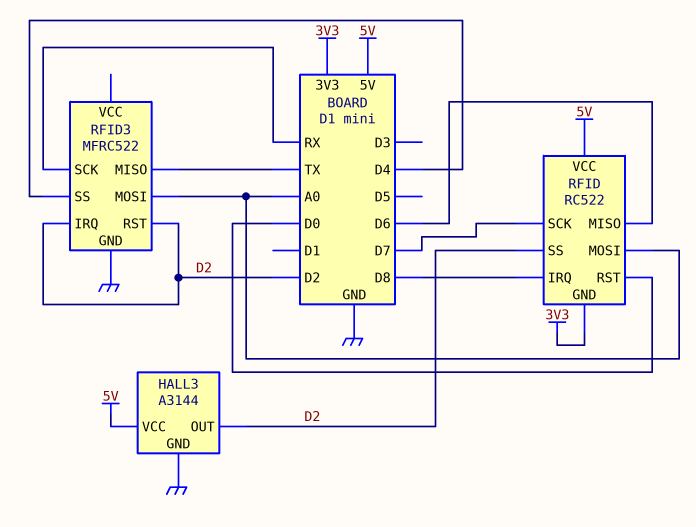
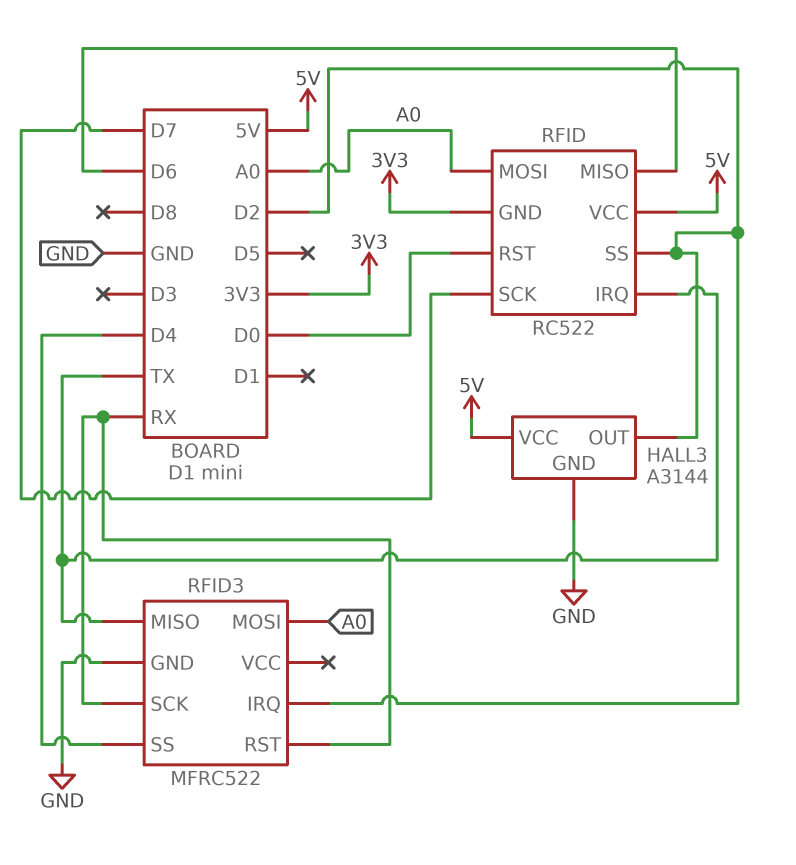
RFID pin IRQ: D8 -> TX
RFID3 pin RST: D2 -> RX

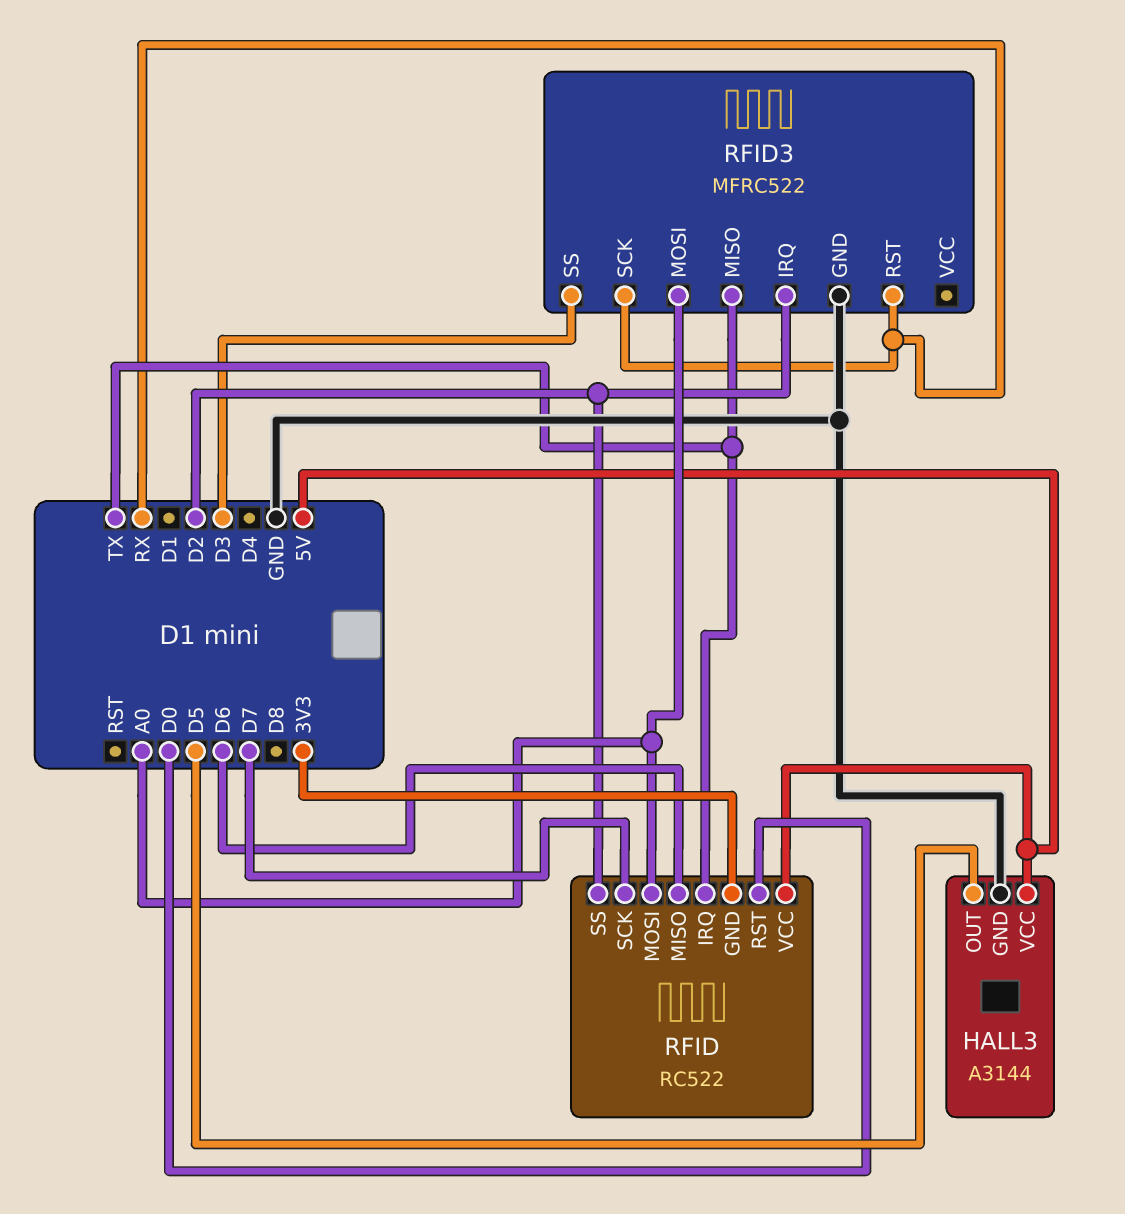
HALL3 pin OUT: D2 -> D5
RFID3 pin SS: D4 -> D3

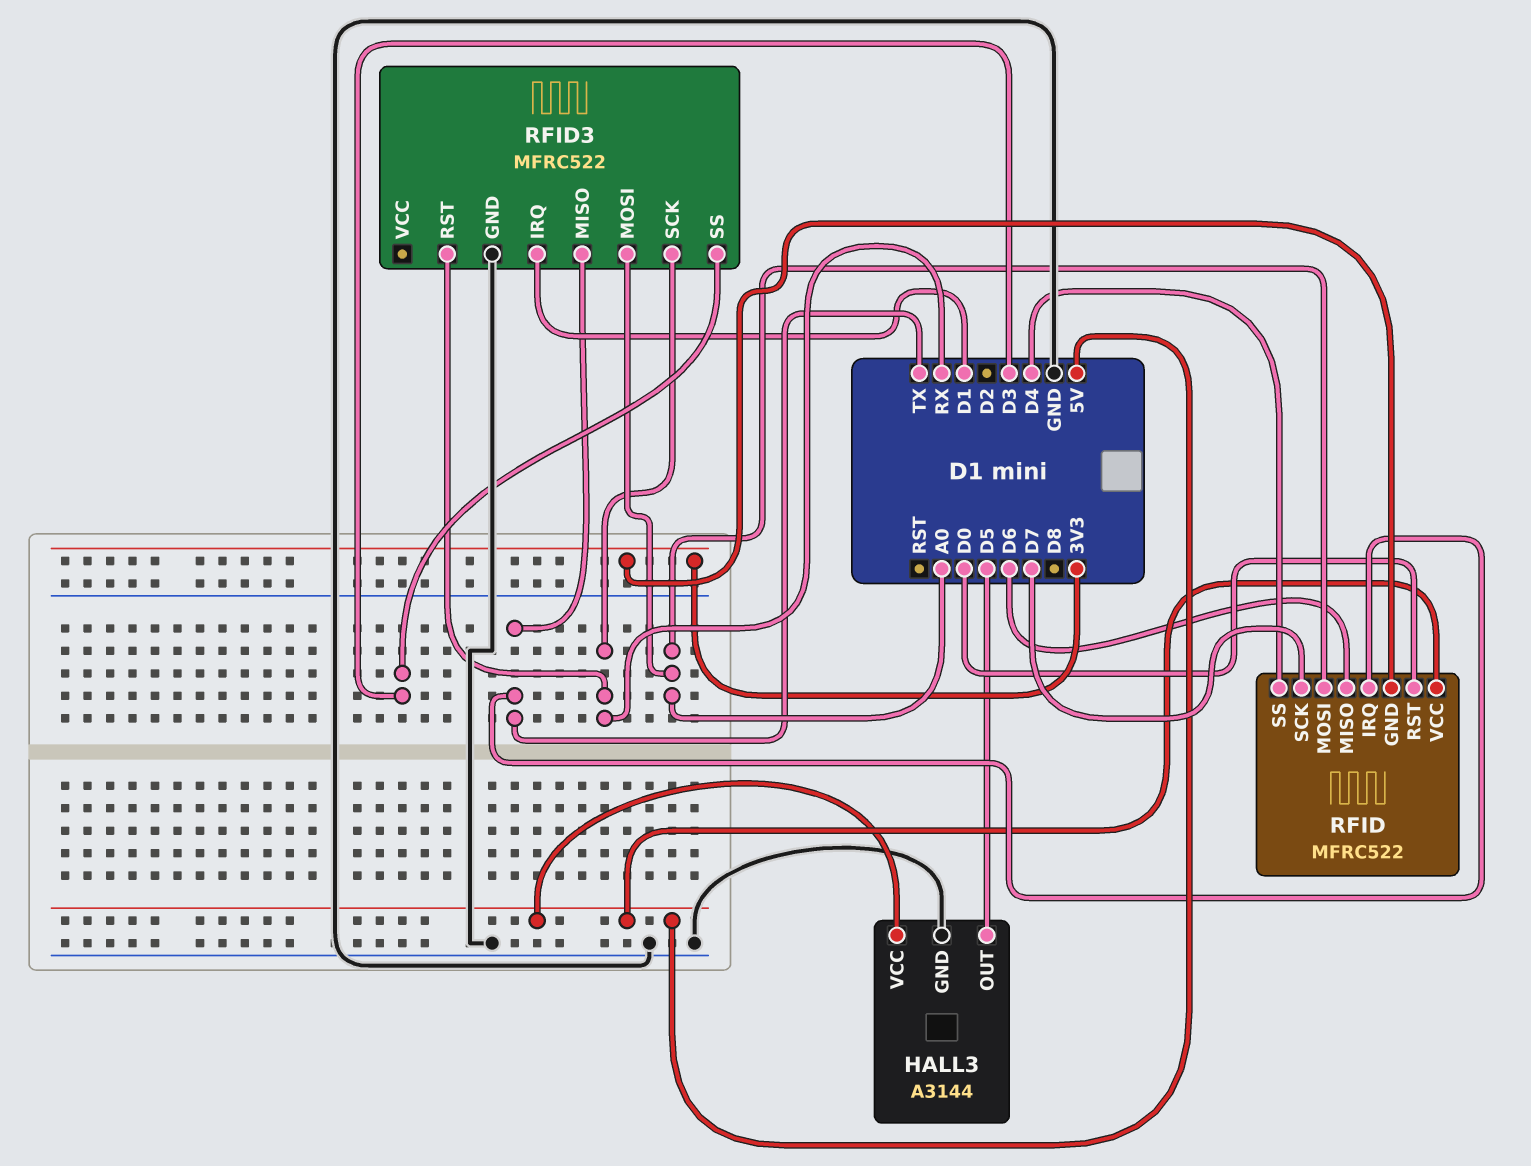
RFID: RC522 -> MFRC522
RFID pin SS: D2 -> D4
RFID3 pin IRQ: D2 -> D1

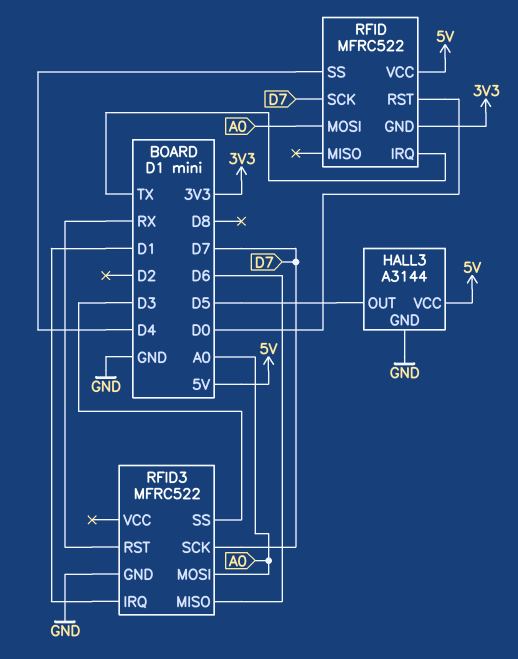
RFID pin MISO: D6 -> none
RFID3 pin MISO: TX -> D6
RFID3 pin SCK: RX -> D7

